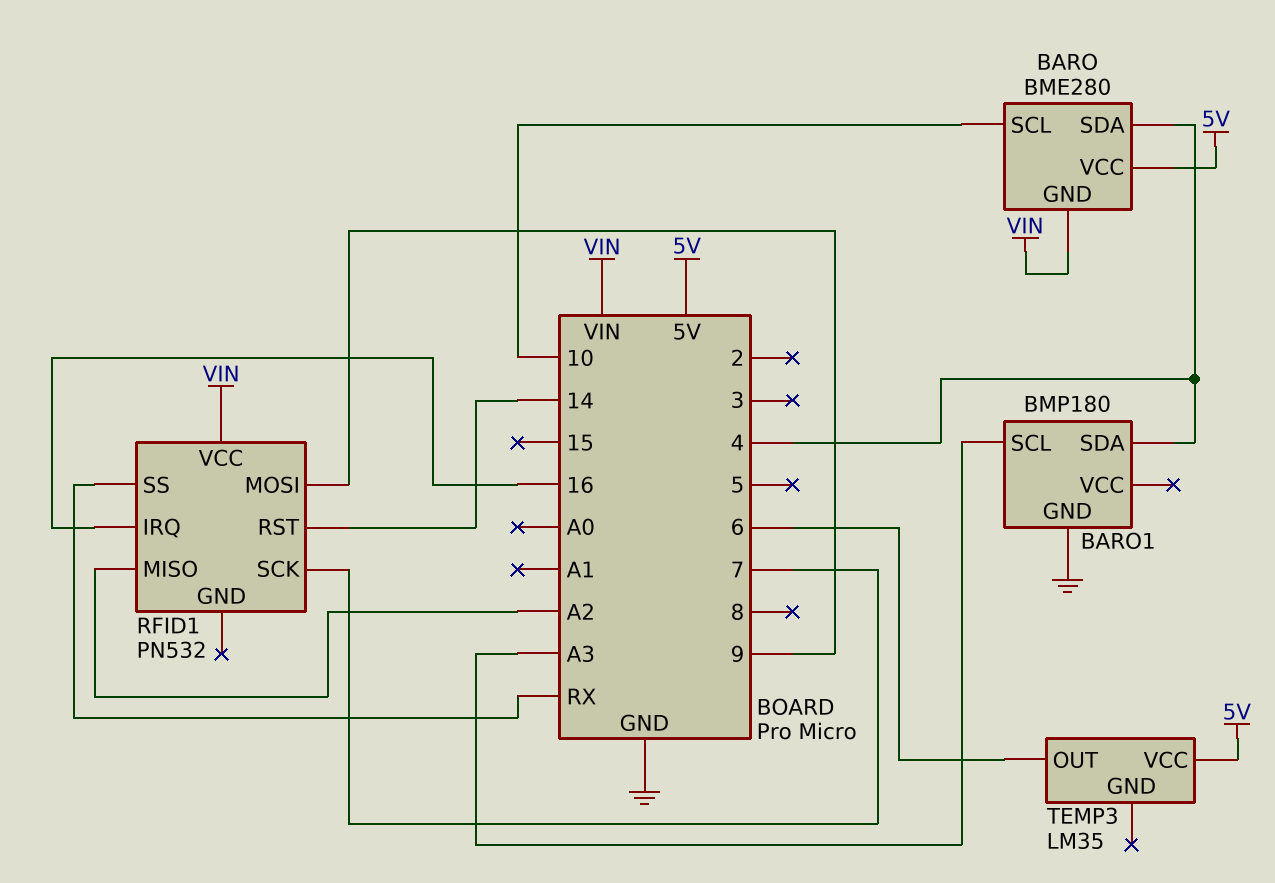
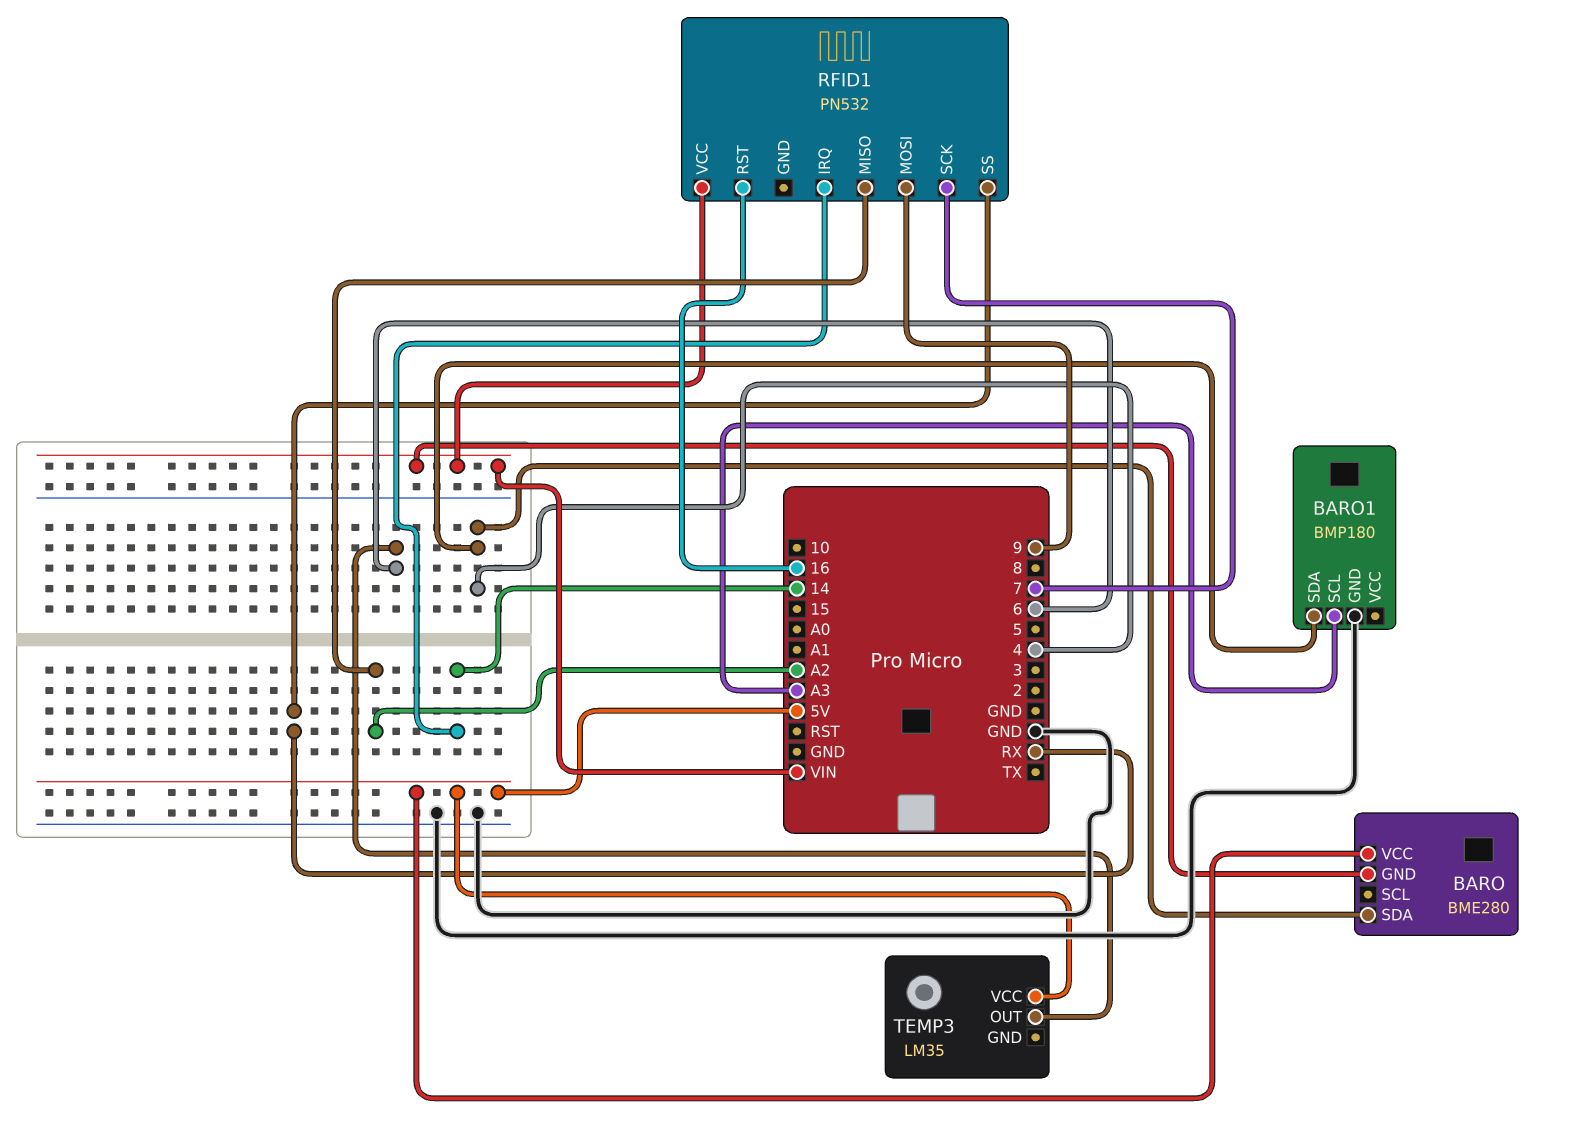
BARO pin SCL: 10 -> none
RFID1 pin IRQ: 16 -> 14
RFID1 pin RST: 14 -> 16

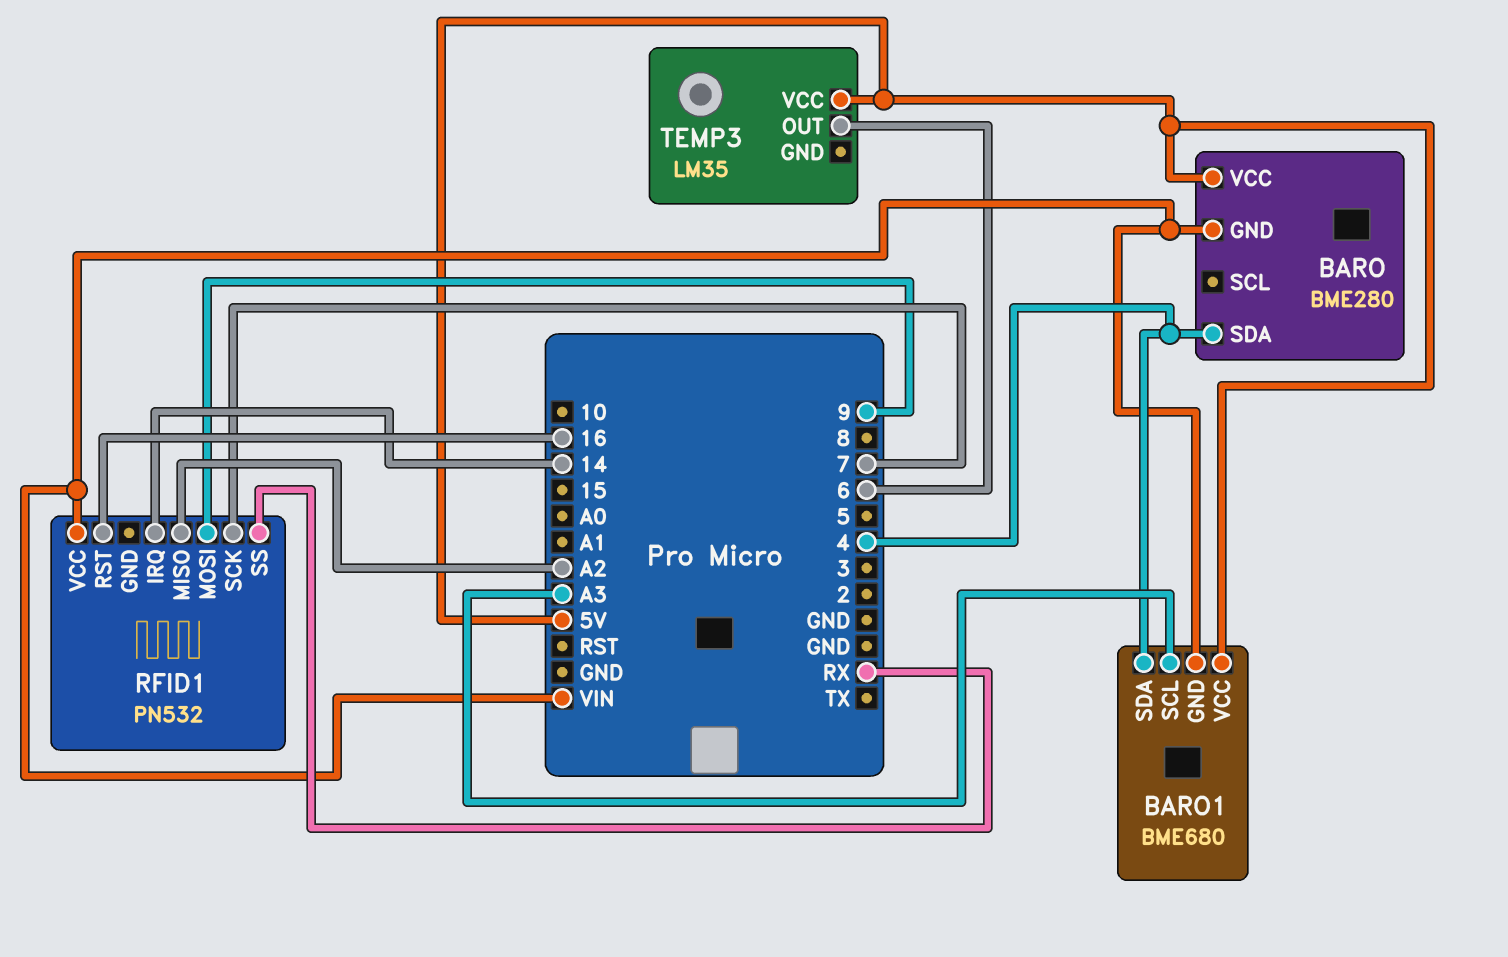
BARO1: BMP180 -> BME680
BARO1 pin GND: GND -> VIN
BARO1 pin VCC: none -> 5V

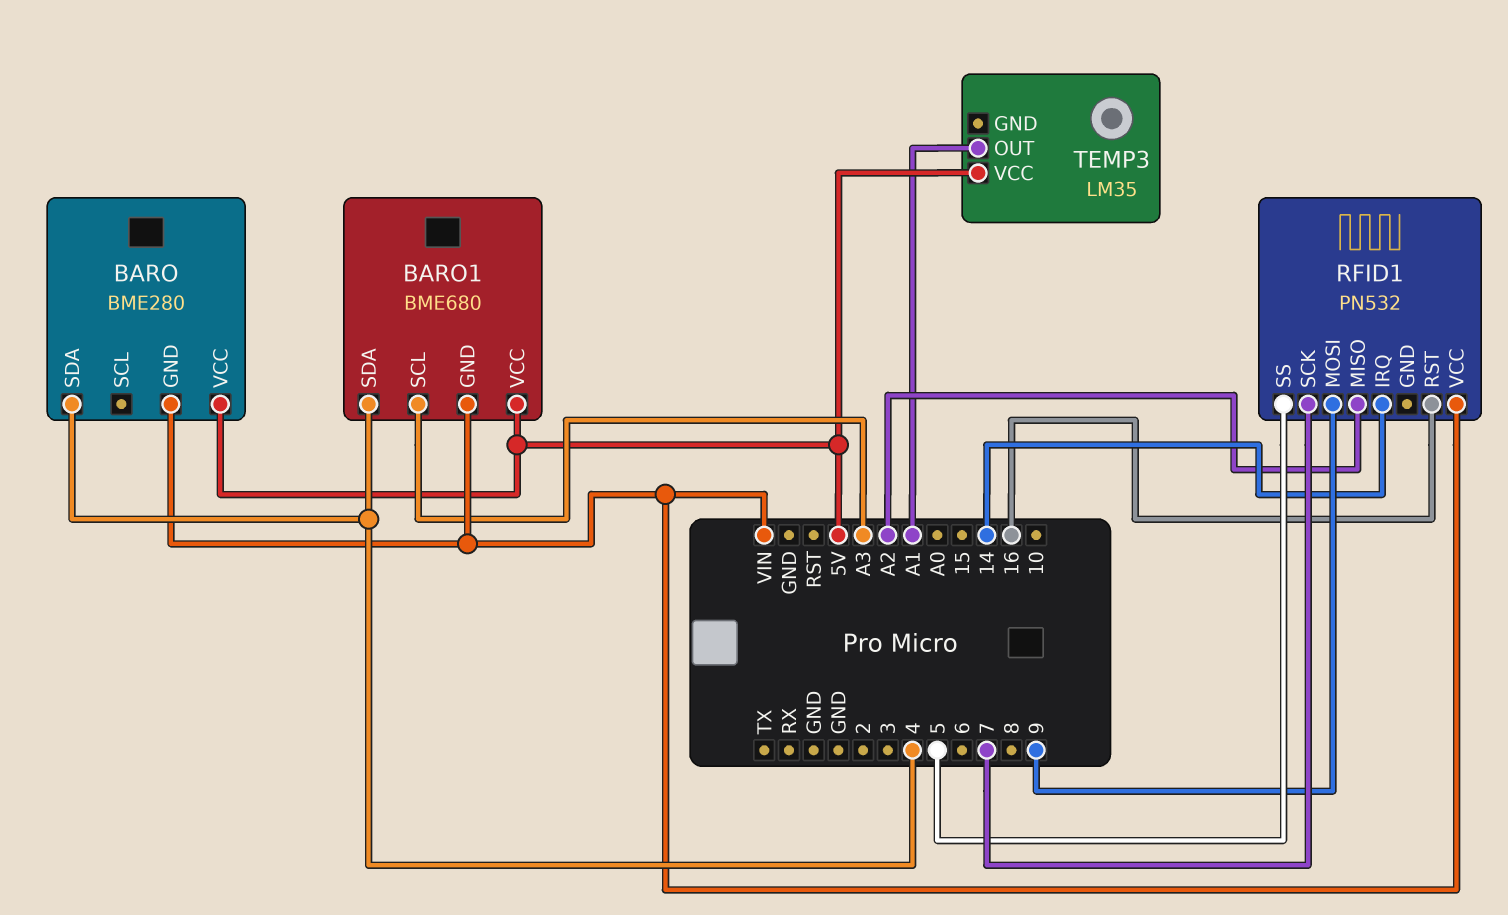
RFID1 pin SS: RX -> 5
TEMP3 pin OUT: 6 -> A1

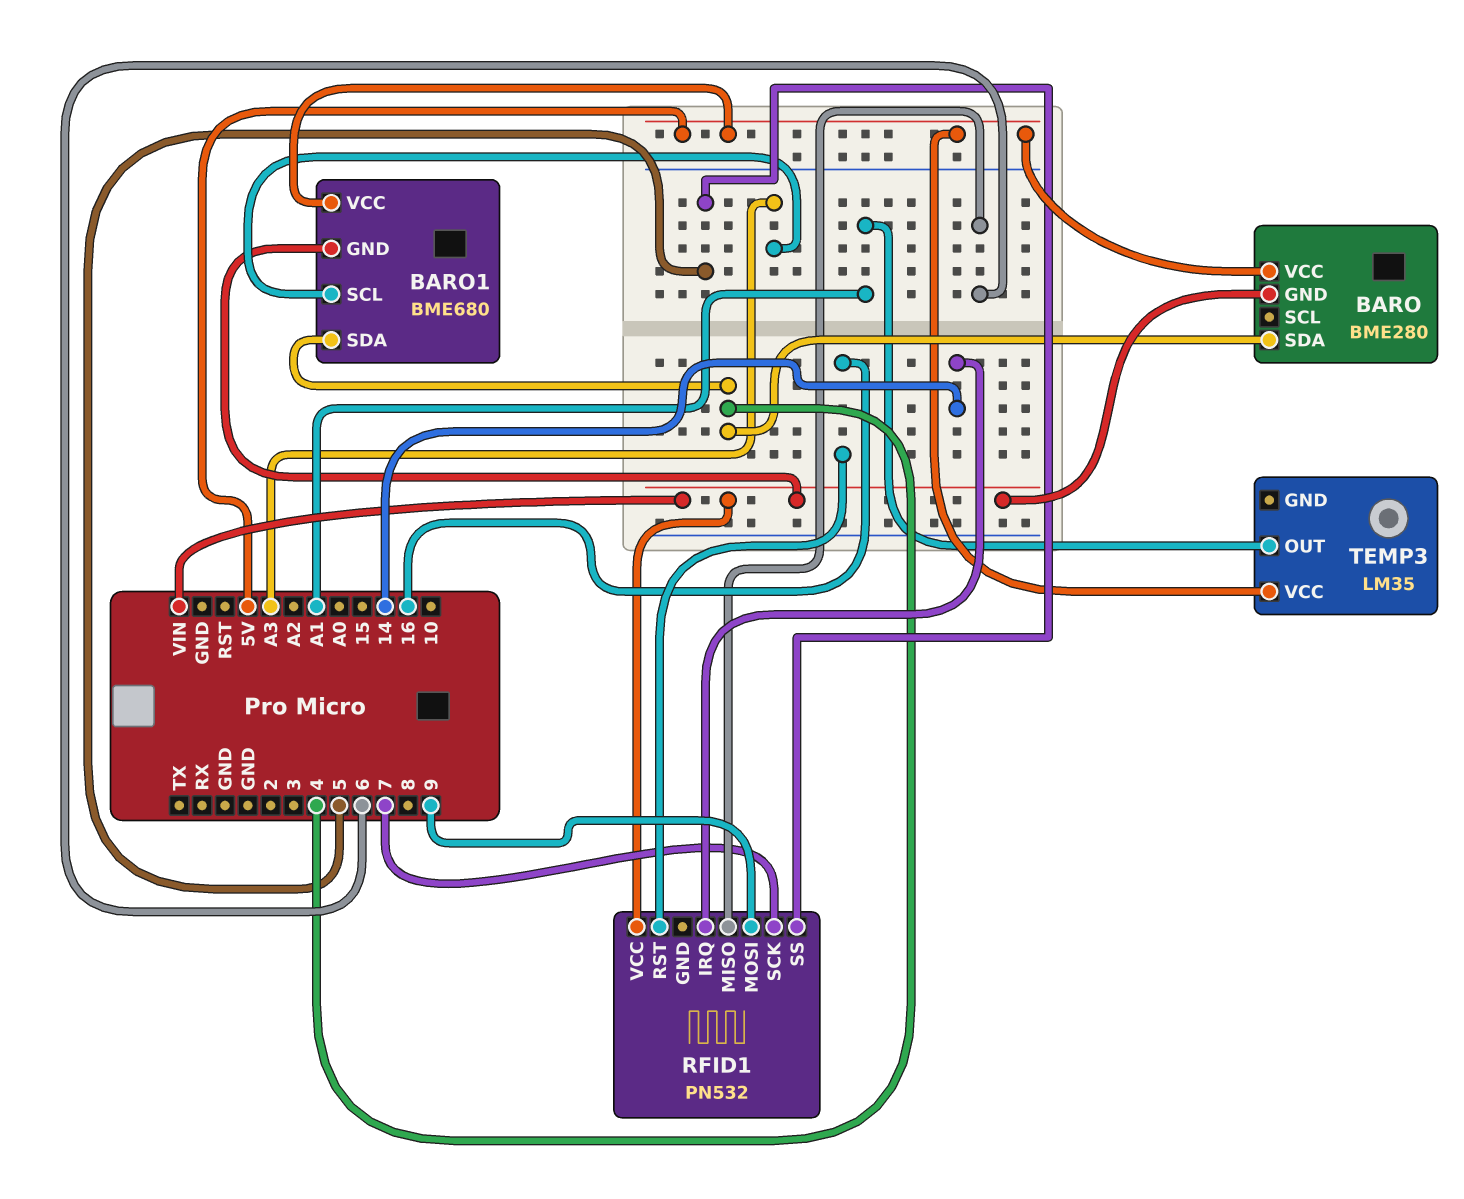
RFID1 pin MISO: A2 -> 6

